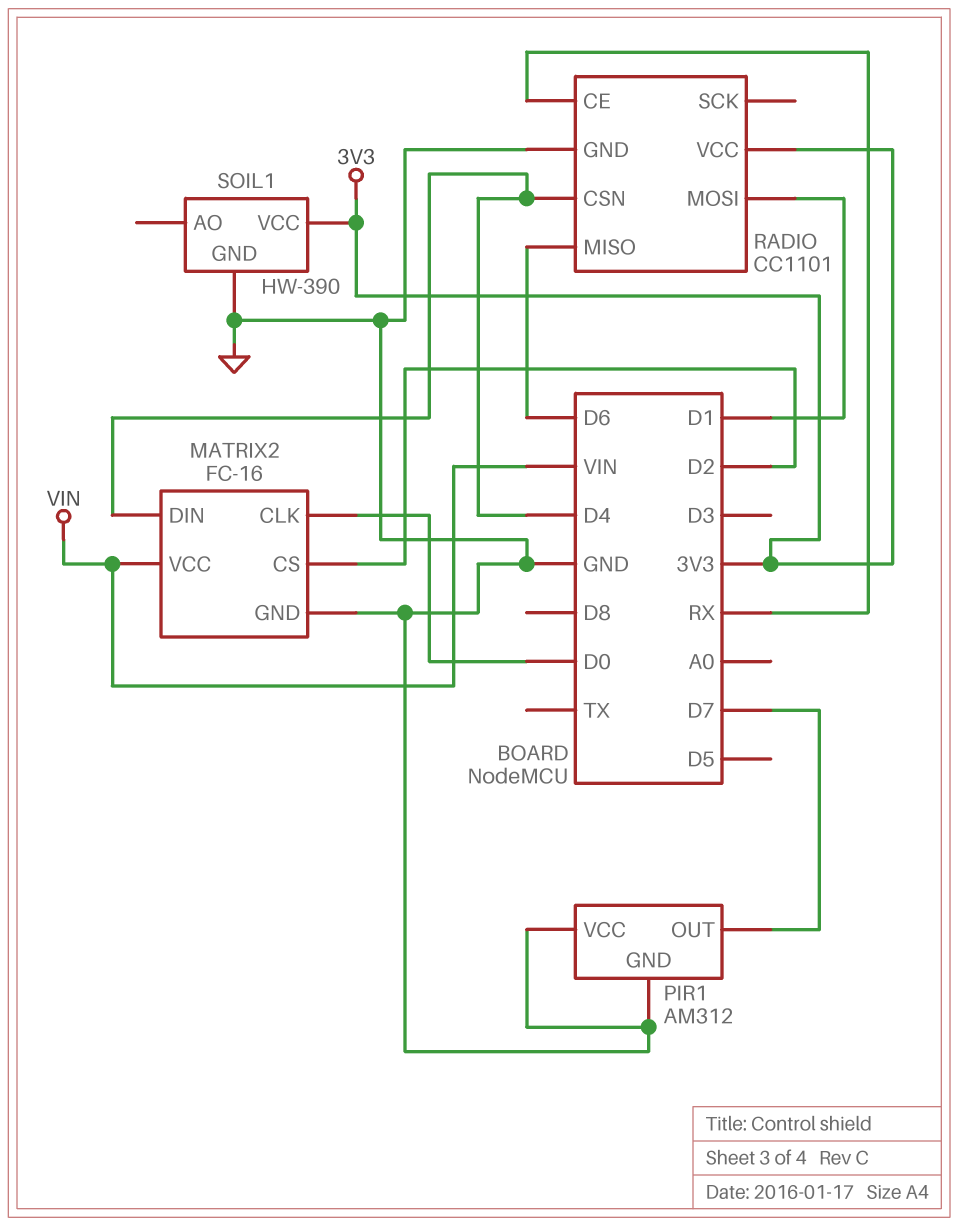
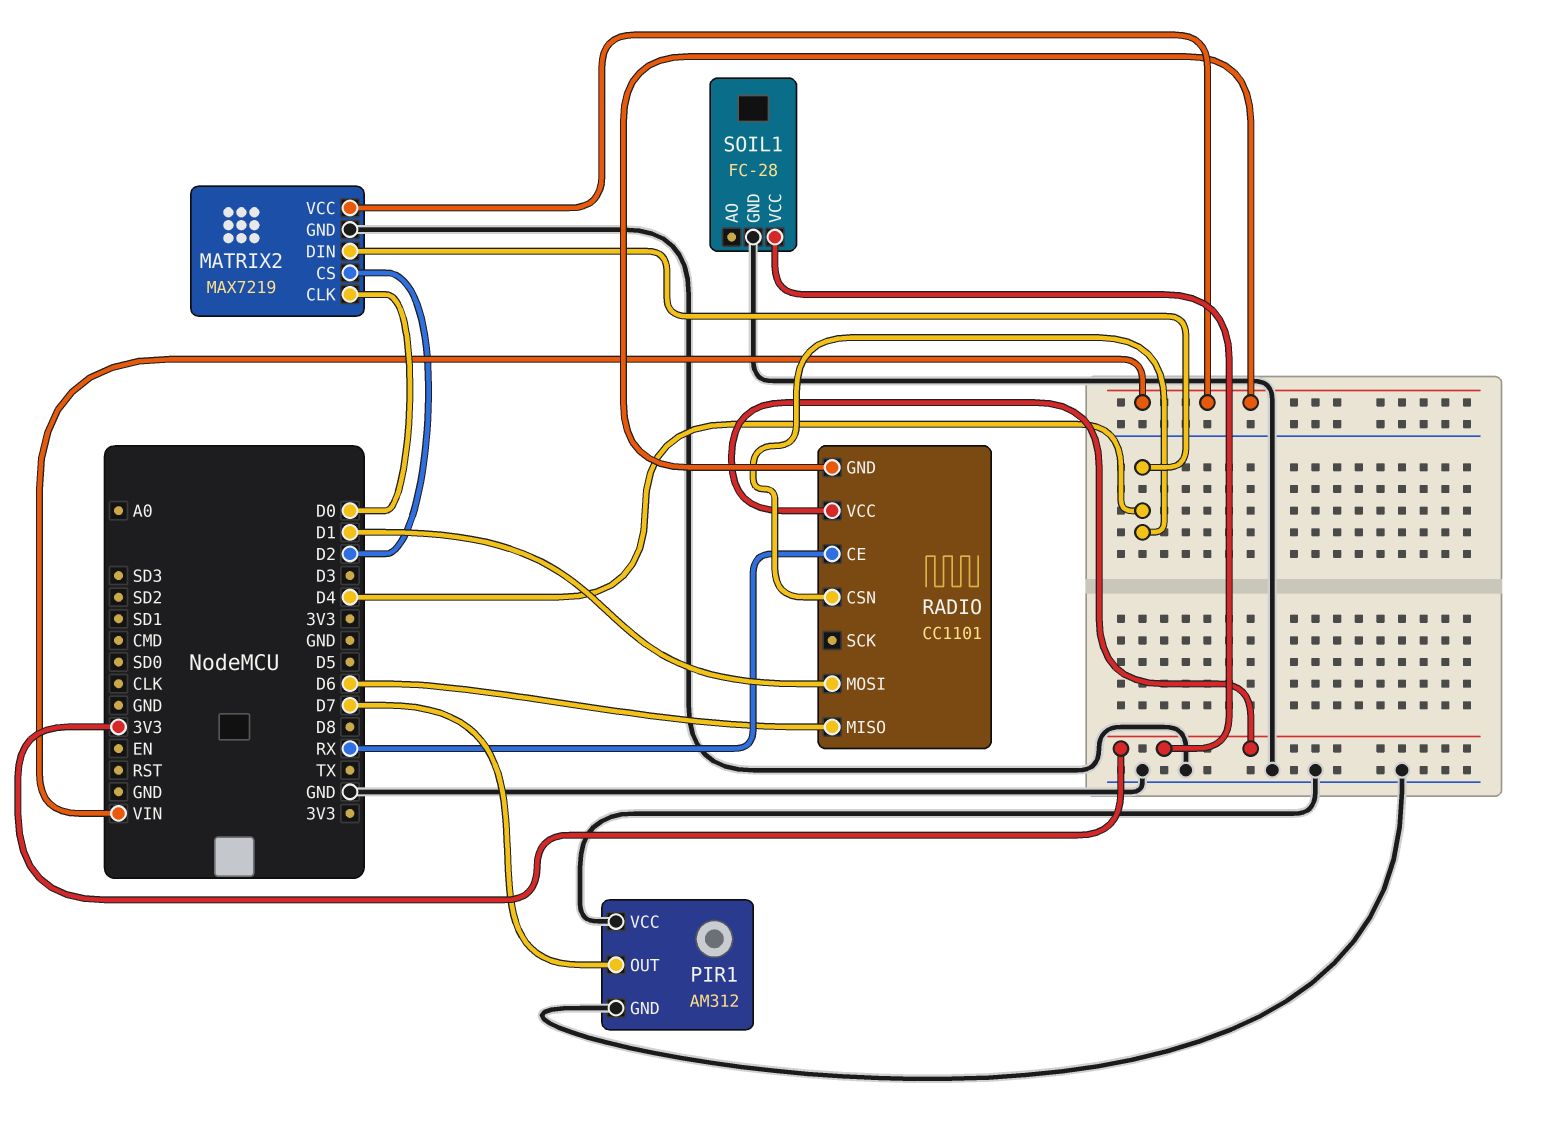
MATRIX2: FC-16 -> MAX7219
RADIO pin GND: GND -> VIN
SOIL1: HW-390 -> FC-28

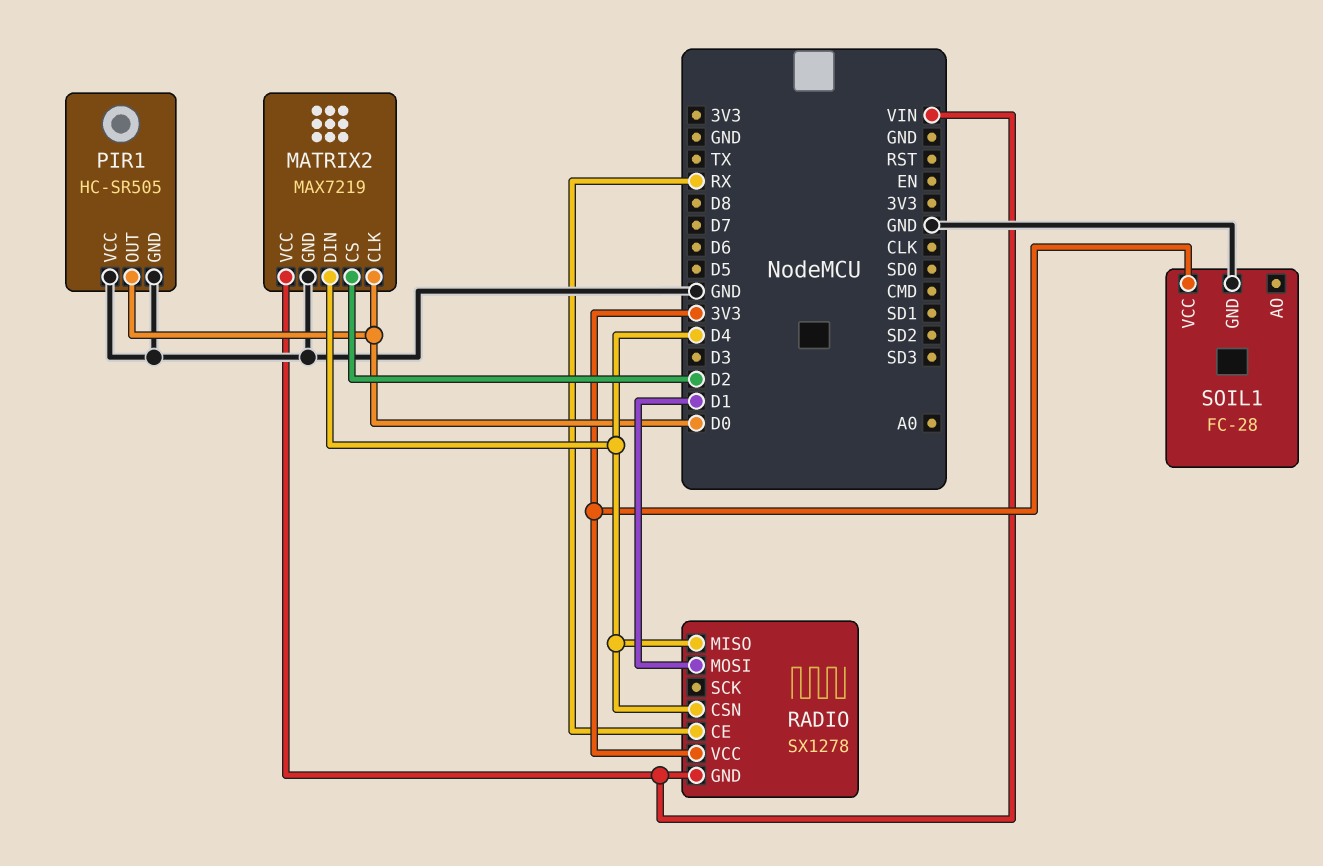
PIR1: AM312 -> HC-SR505
PIR1 pin OUT: D7 -> D0
RADIO: CC1101 -> SX1278
RADIO pin MISO: D6 -> D4

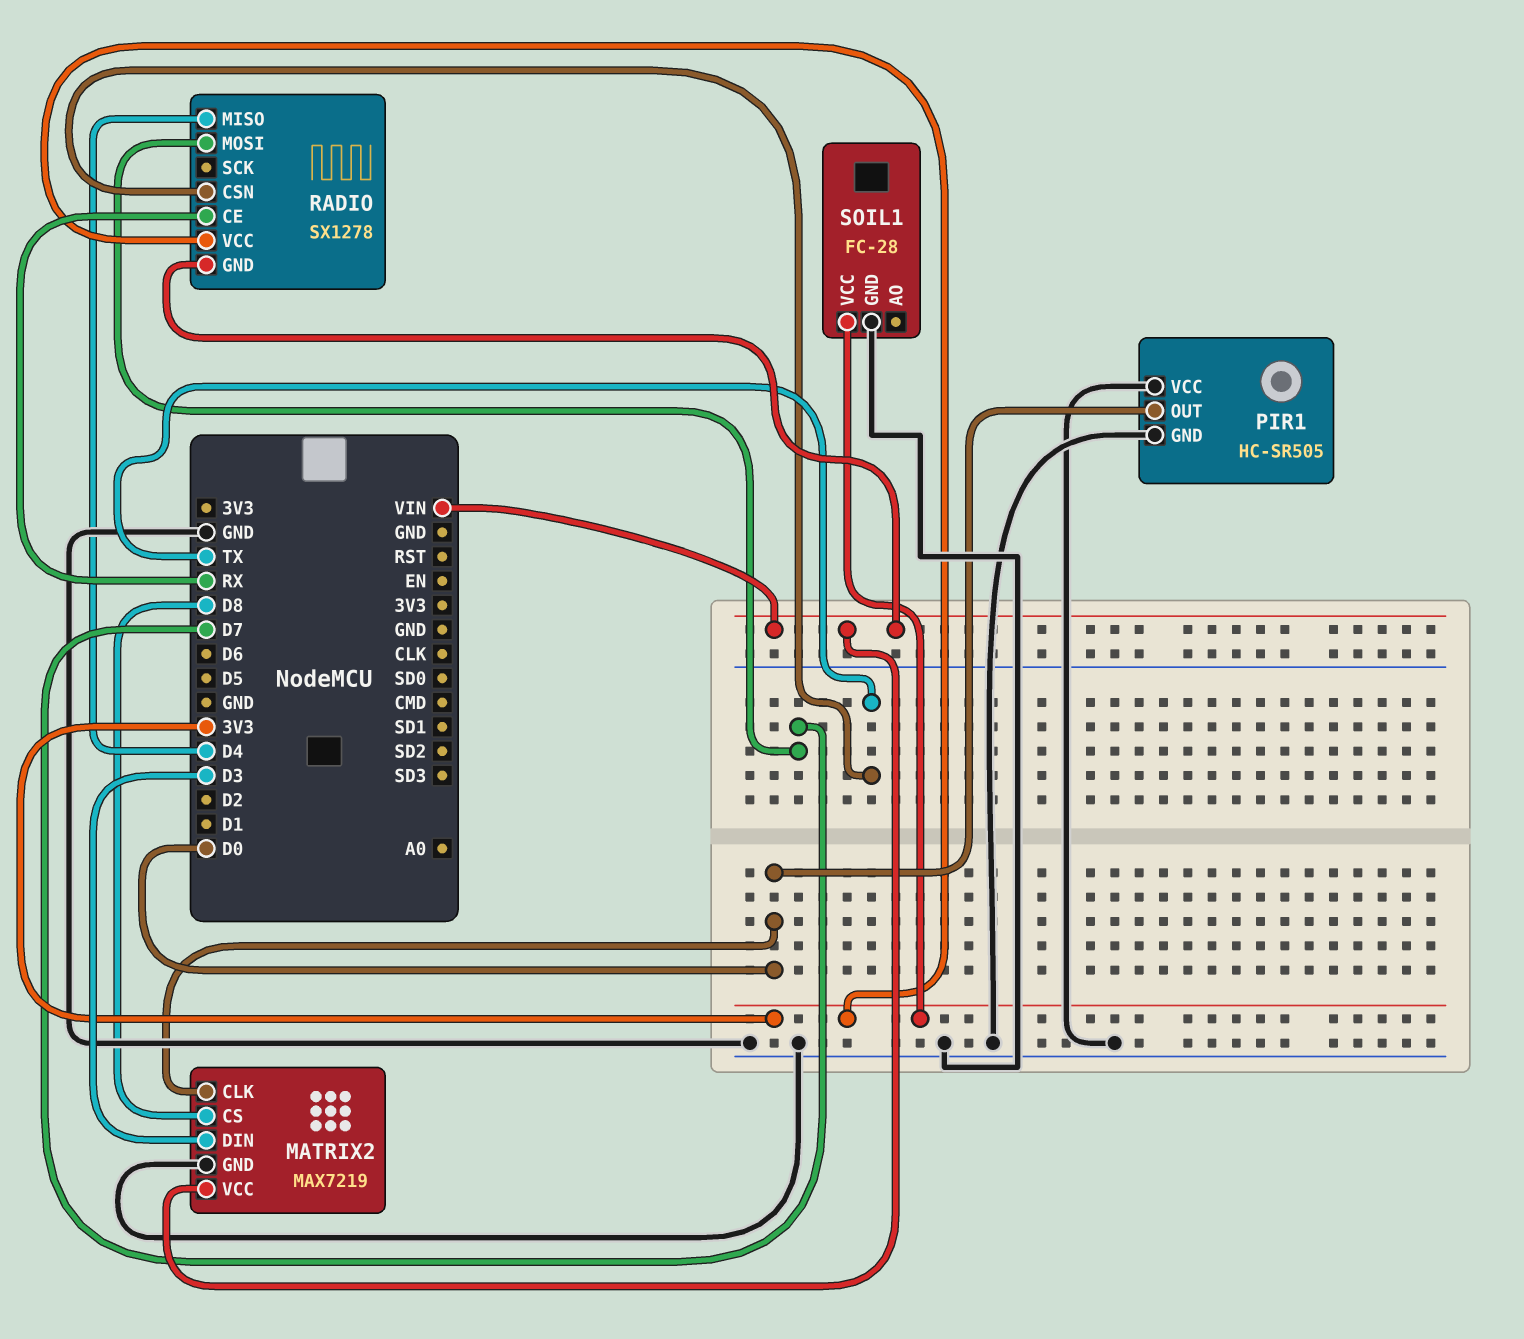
MATRIX2 pin CS: D2 -> D8
MATRIX2 pin DIN: D4 -> D3
RADIO pin CSN: D4 -> TX
RADIO pin MOSI: D1 -> D7

